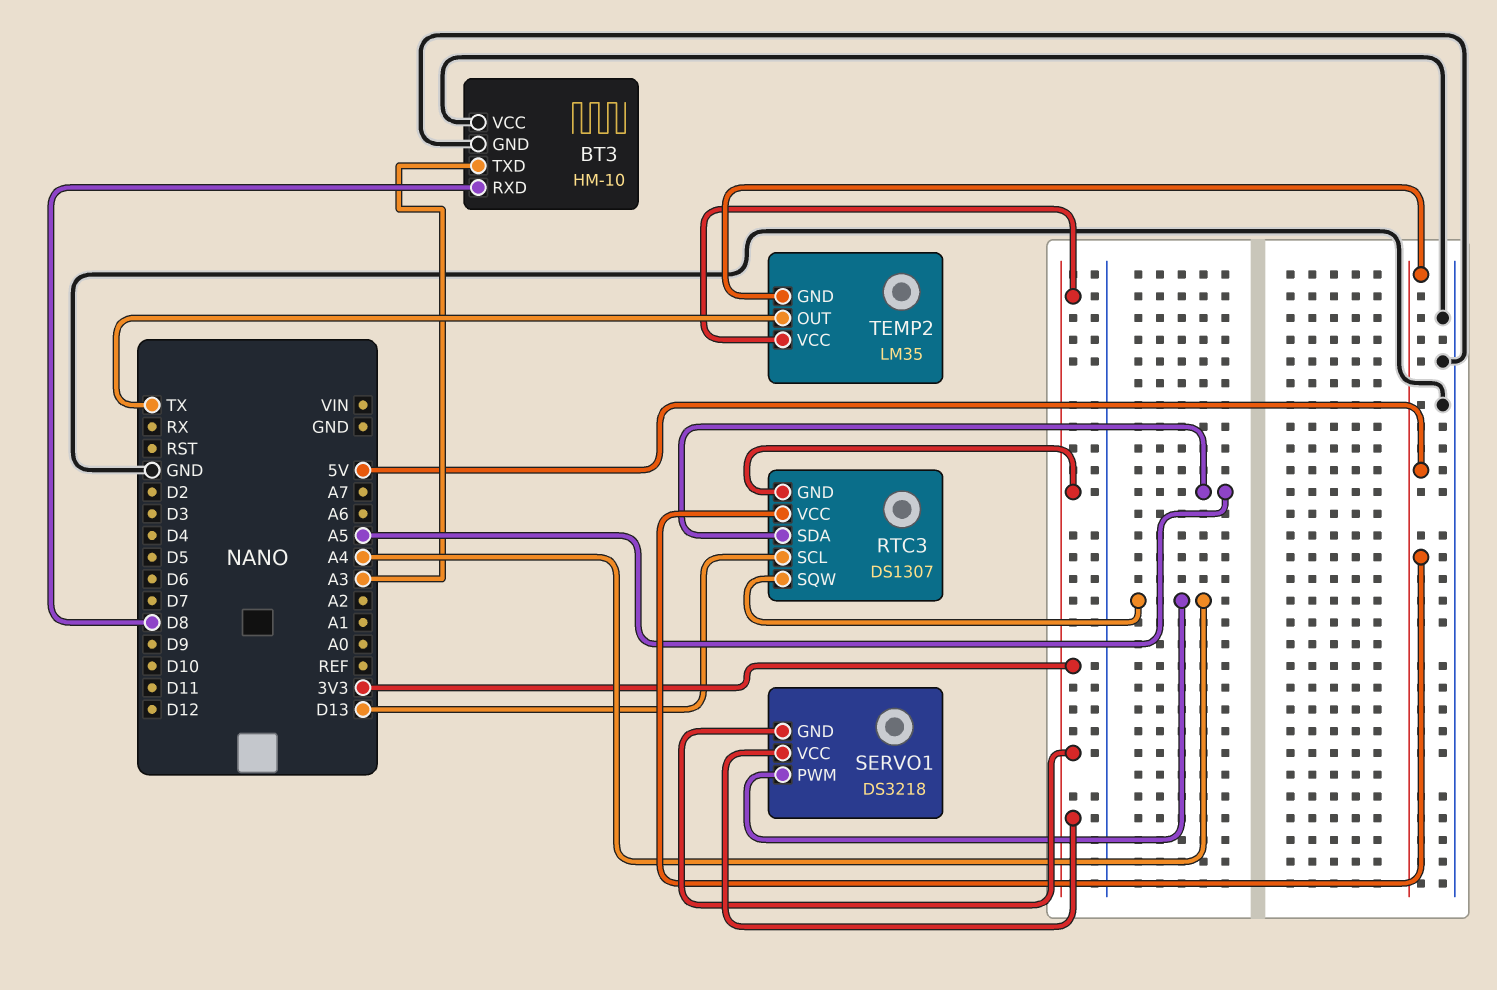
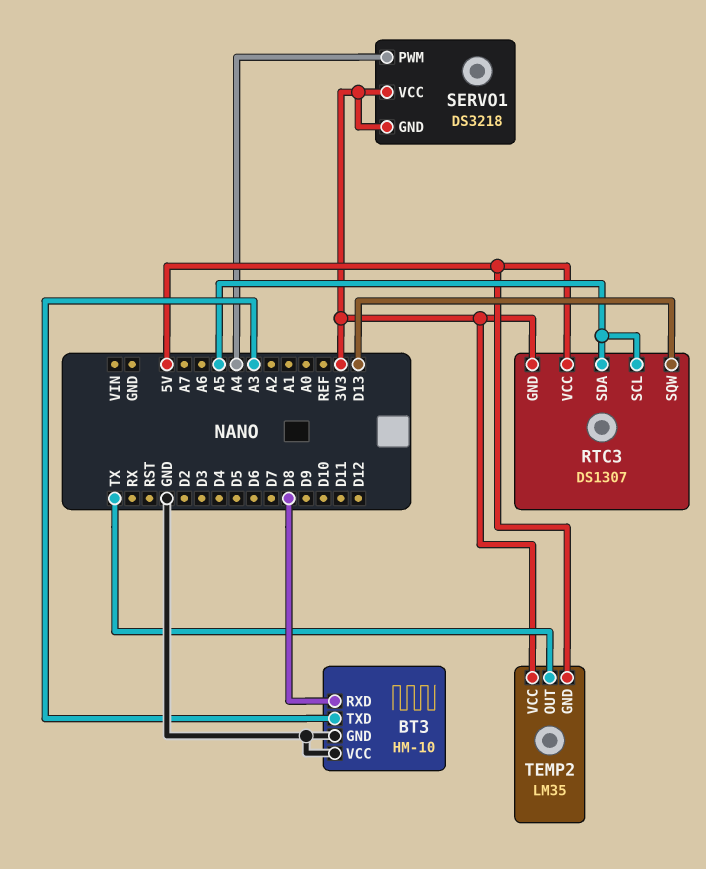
RTC3 pin SCL: D13 -> A5
RTC3 pin SQW: A4 -> D13

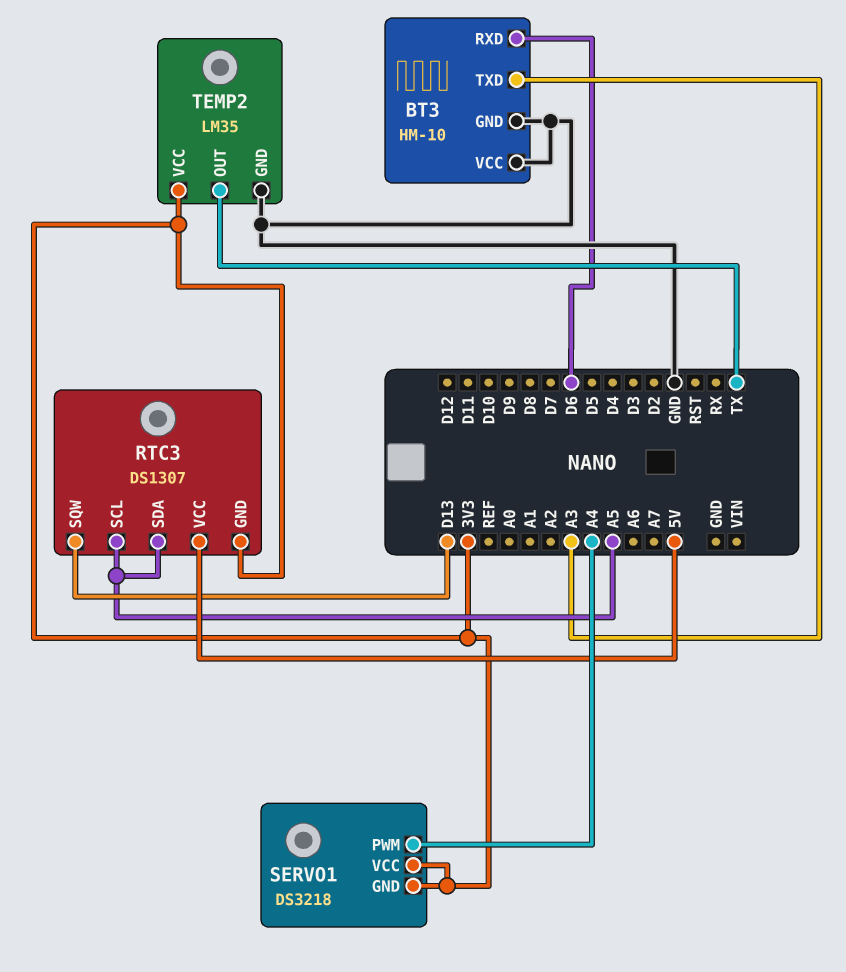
BT3 pin RXD: D8 -> D6
TEMP2 pin GND: 5V -> GND

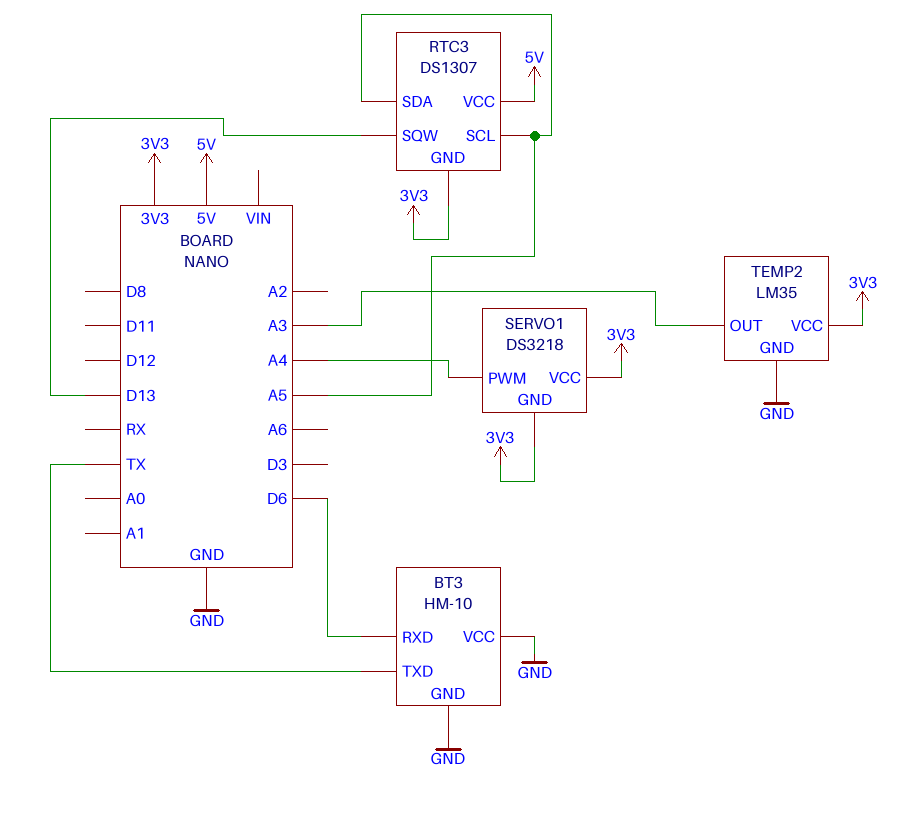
BT3 pin TXD: A3 -> TX
TEMP2 pin OUT: TX -> A3

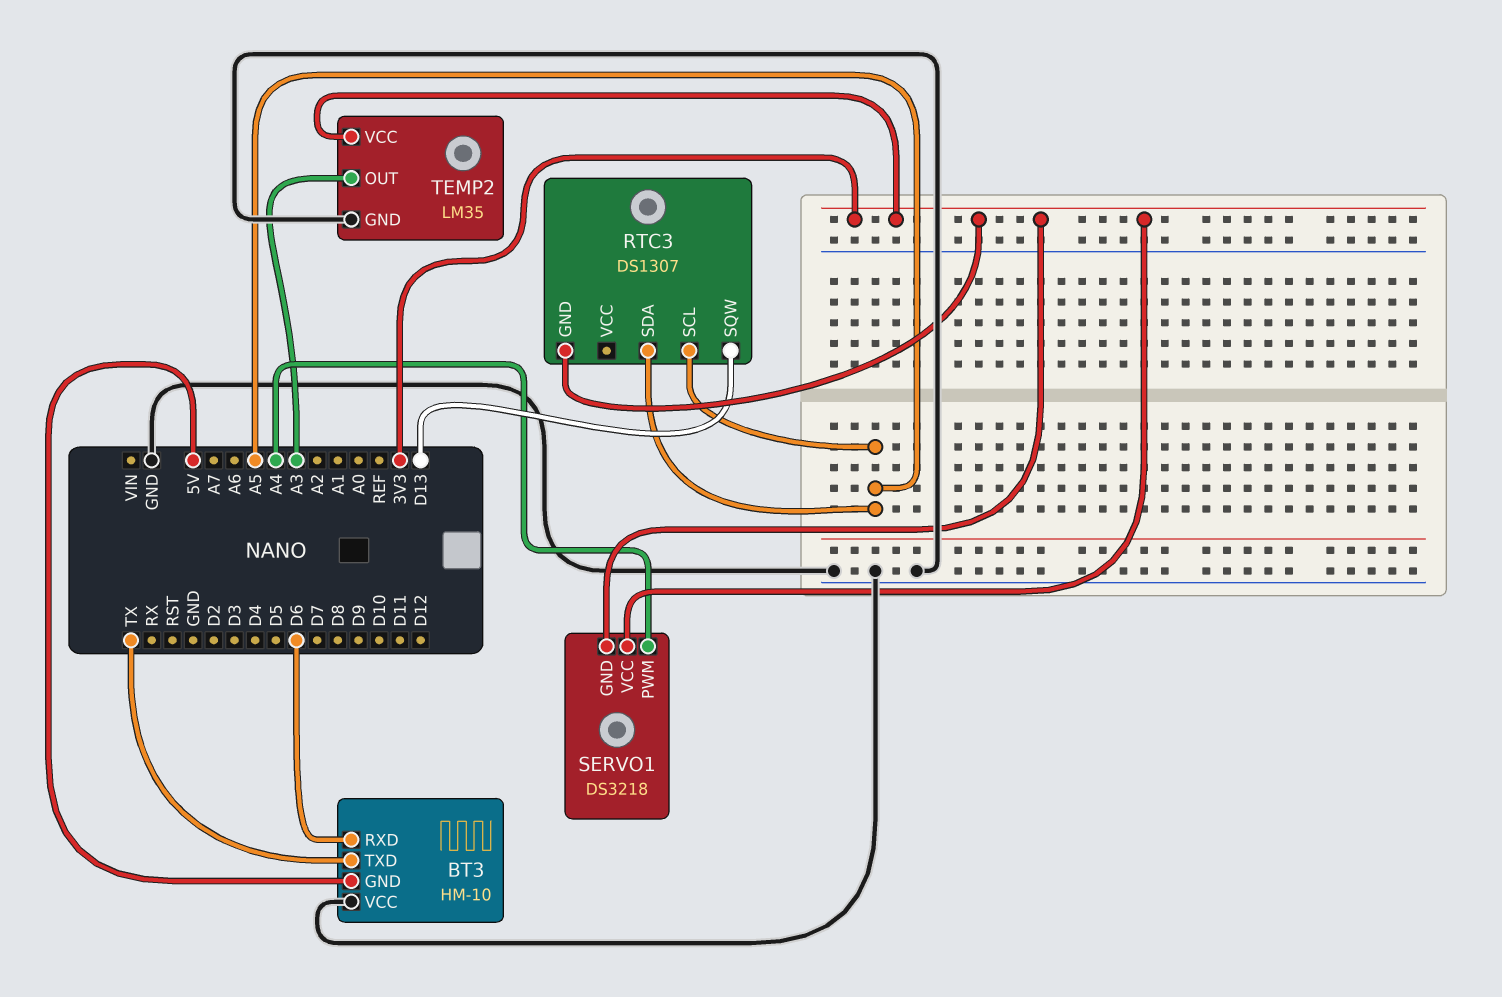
BT3 pin GND: GND -> 5V
RTC3 pin VCC: 5V -> none

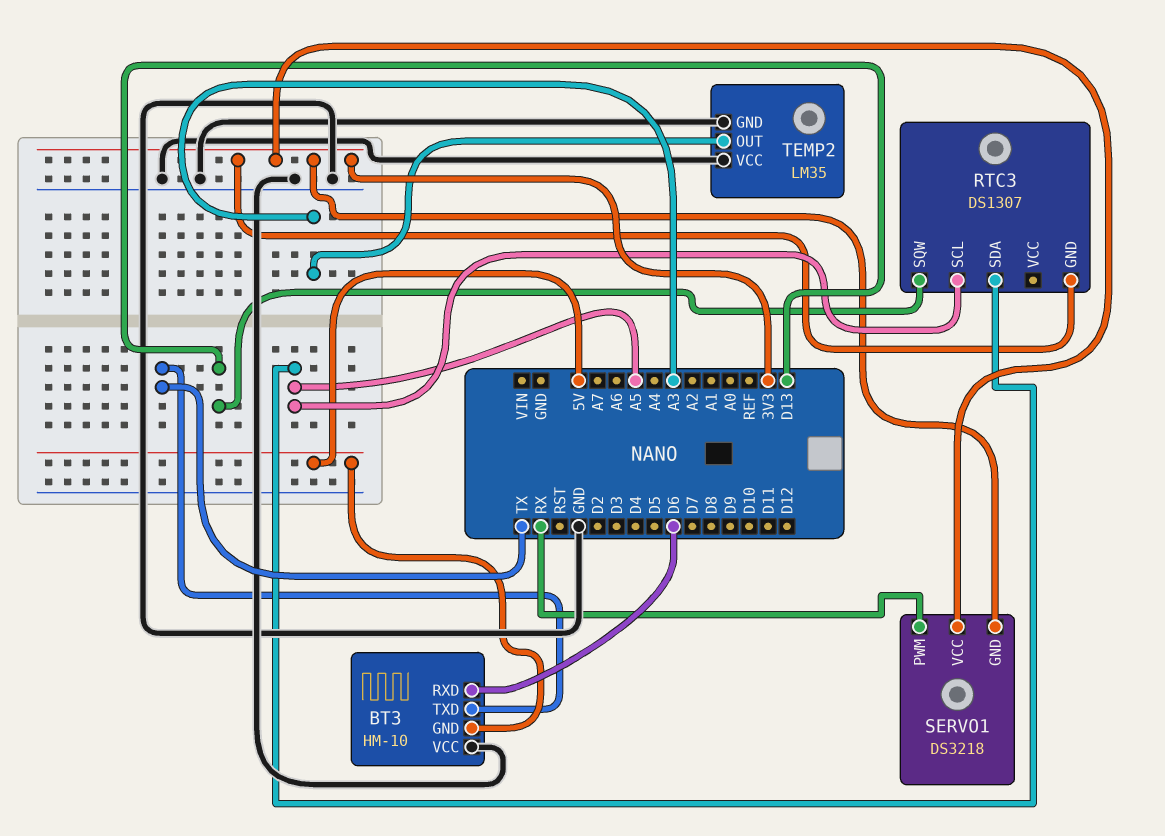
SERVO1 pin PWM: A4 -> RX
TEMP2 pin VCC: 3V3 -> GND

